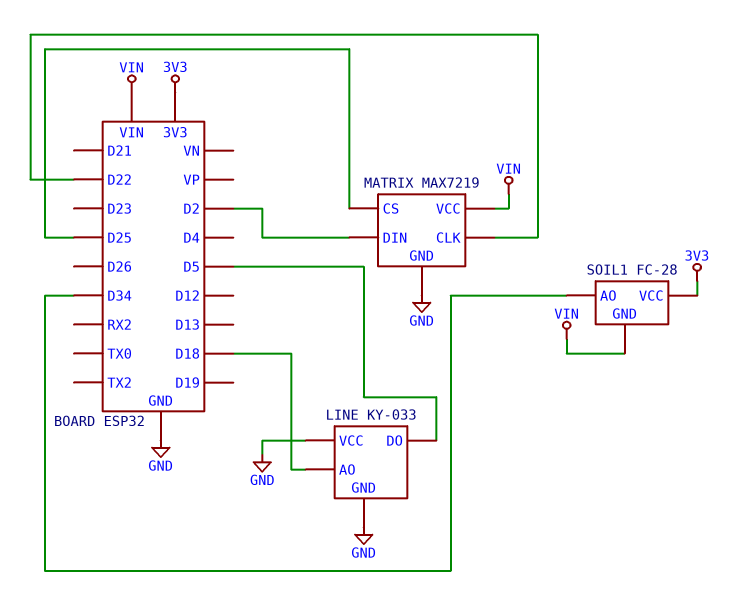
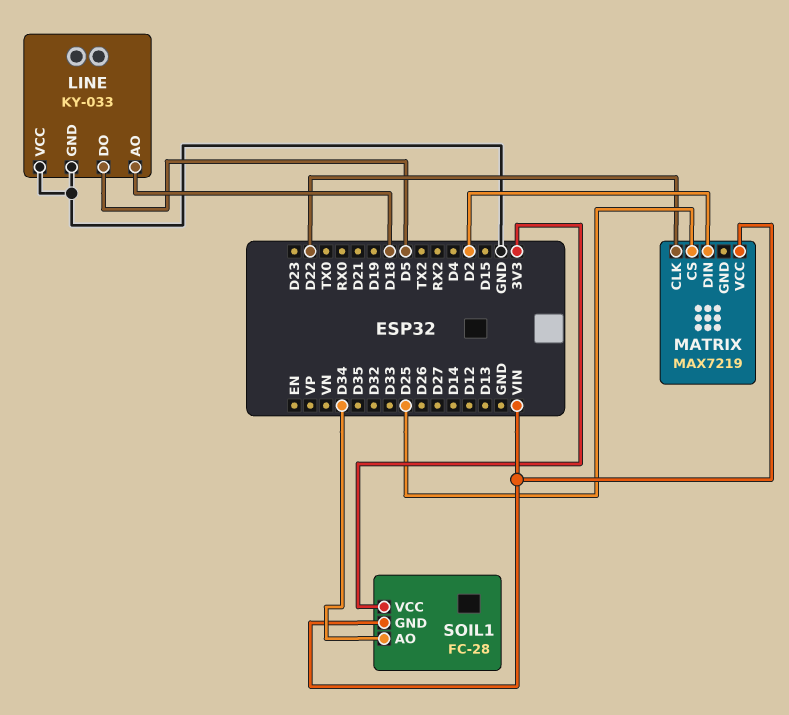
MATRIX pin GND: GND -> none

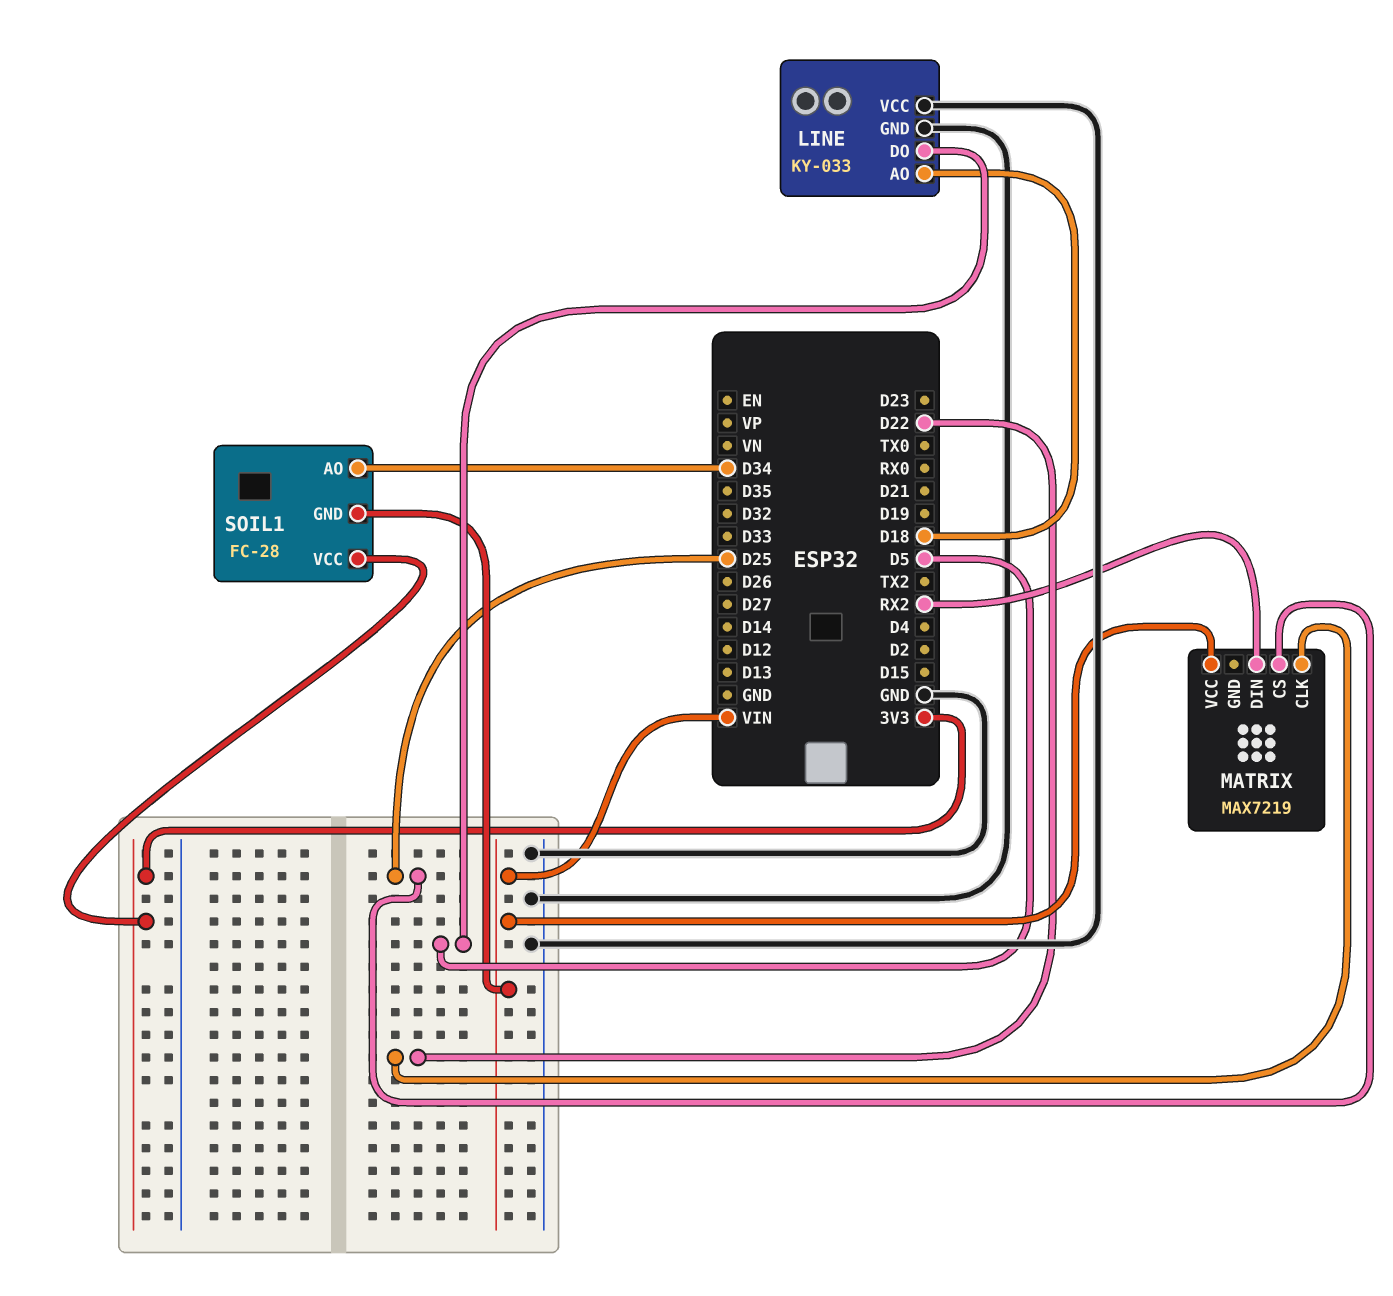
MATRIX pin DIN: D2 -> RX2

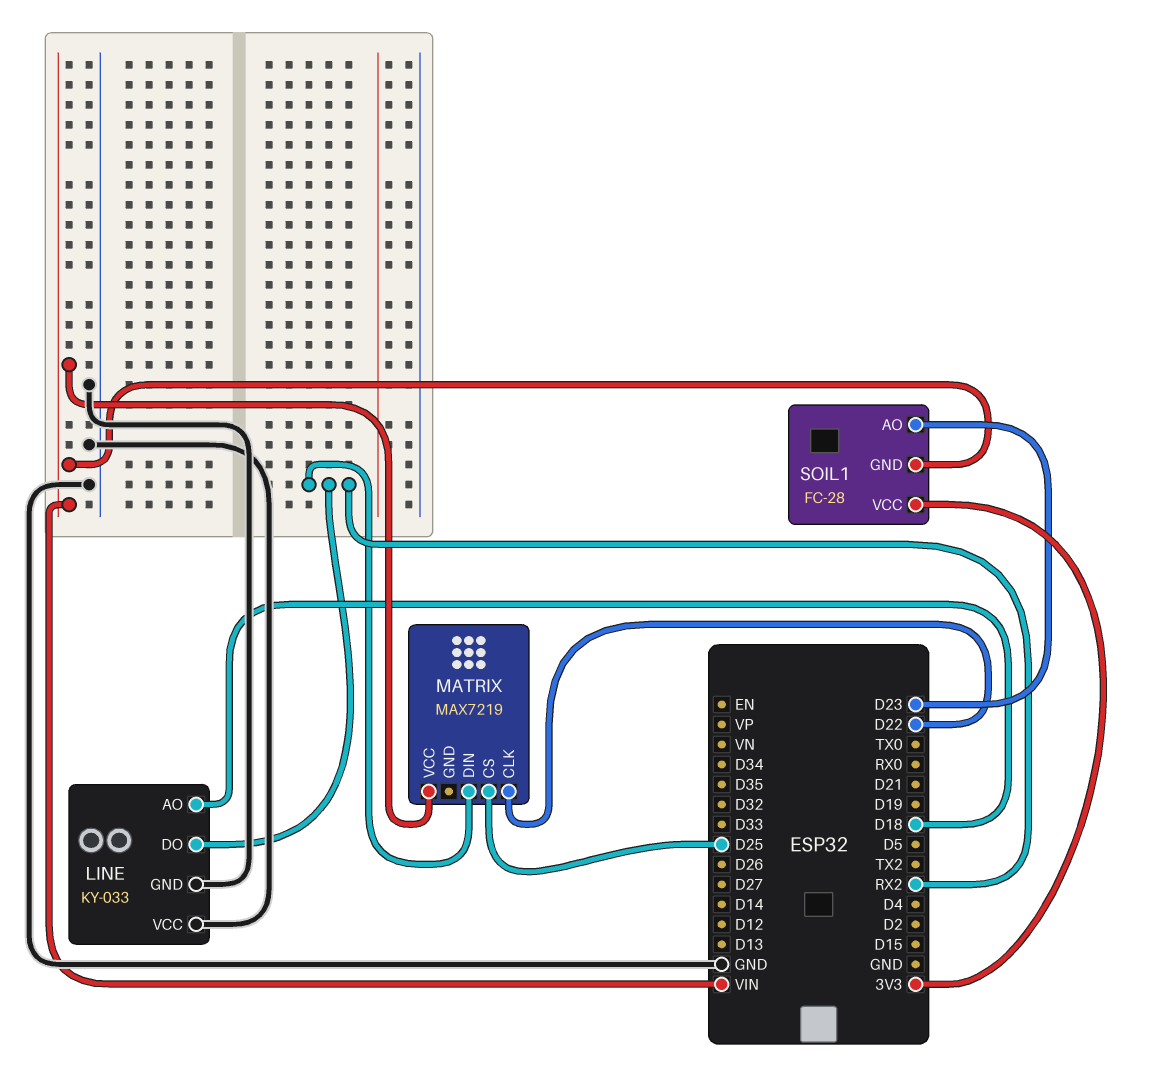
LINE pin DO: D5 -> RX2
SOIL1 pin AO: D34 -> D23

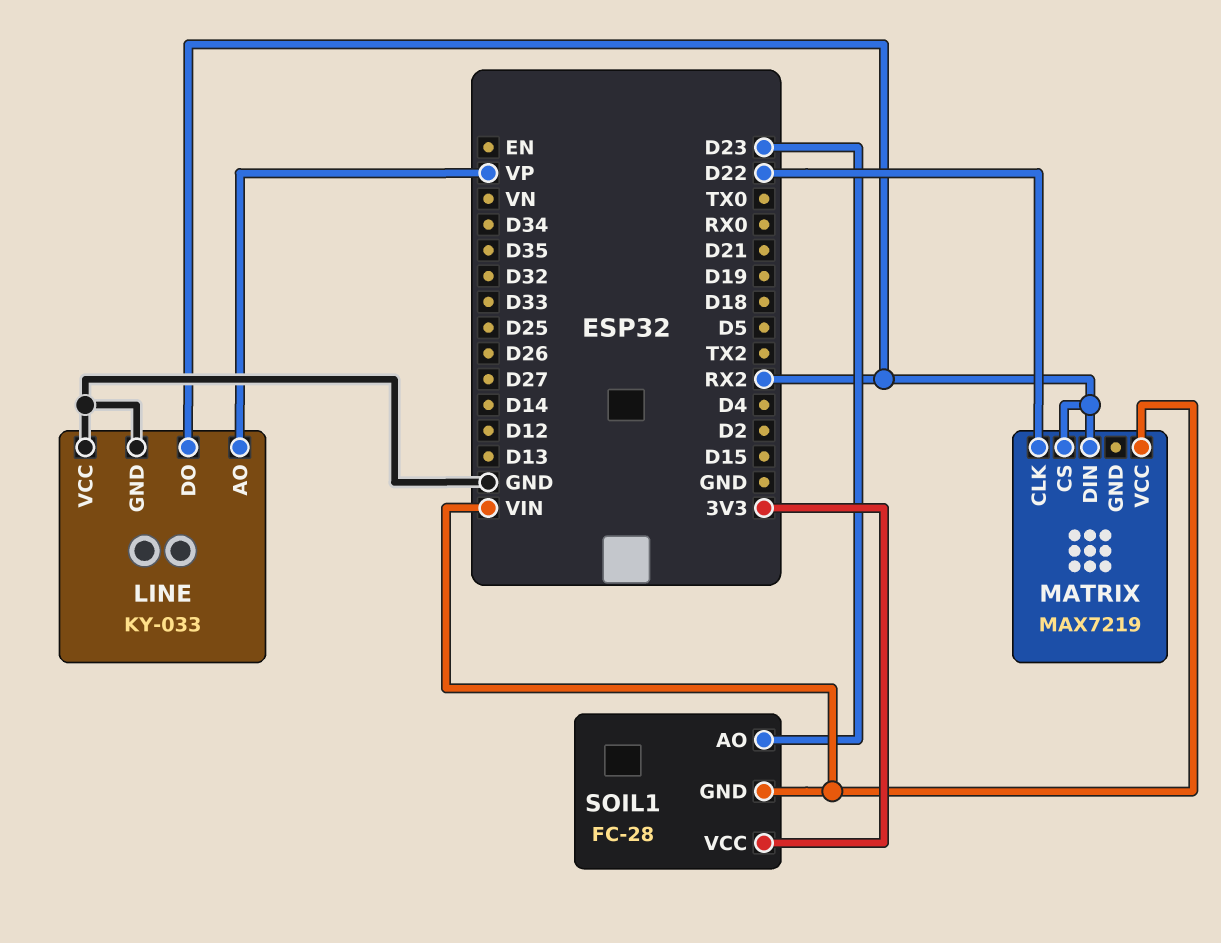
LINE pin AO: D18 -> VP
MATRIX pin CS: D25 -> RX2

